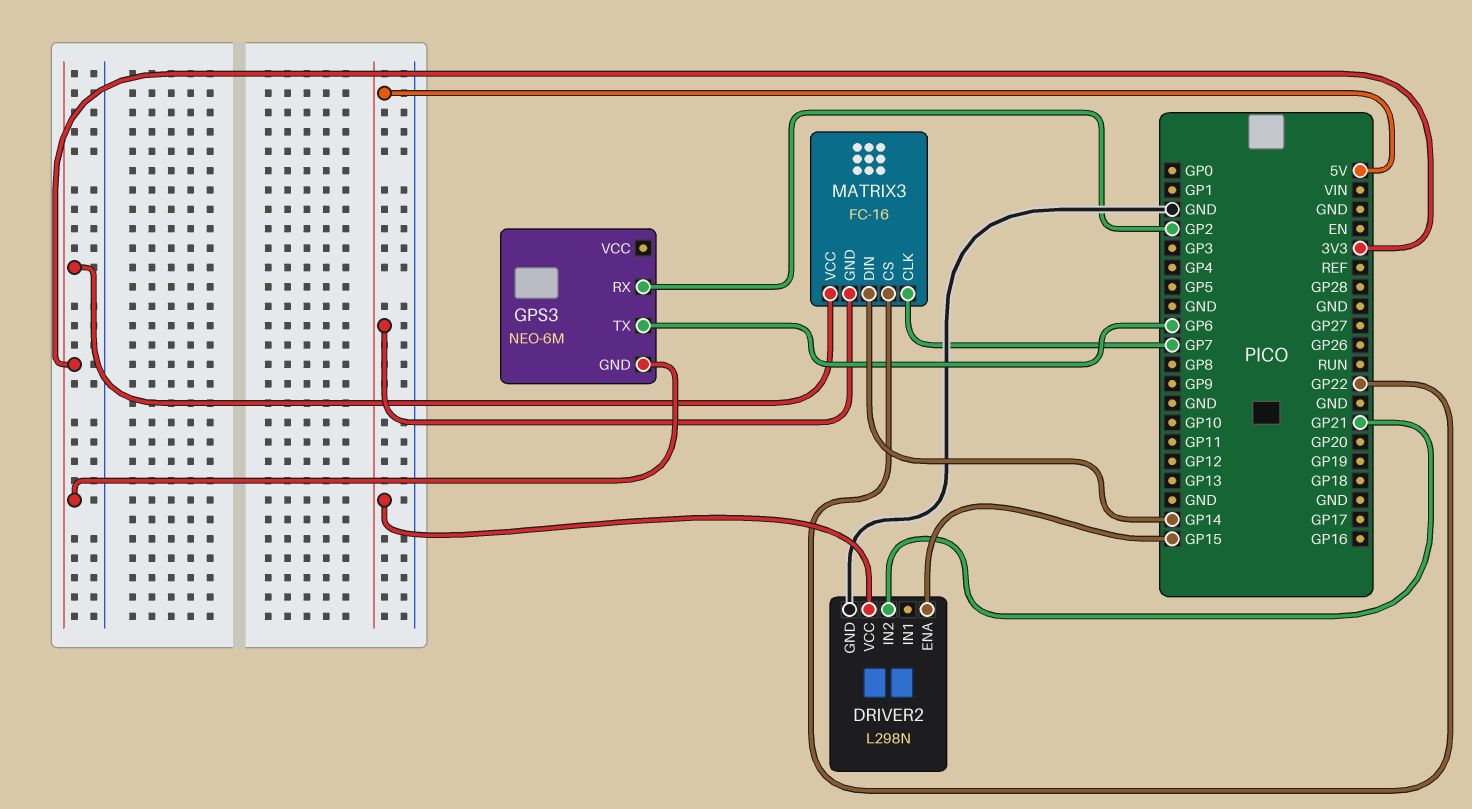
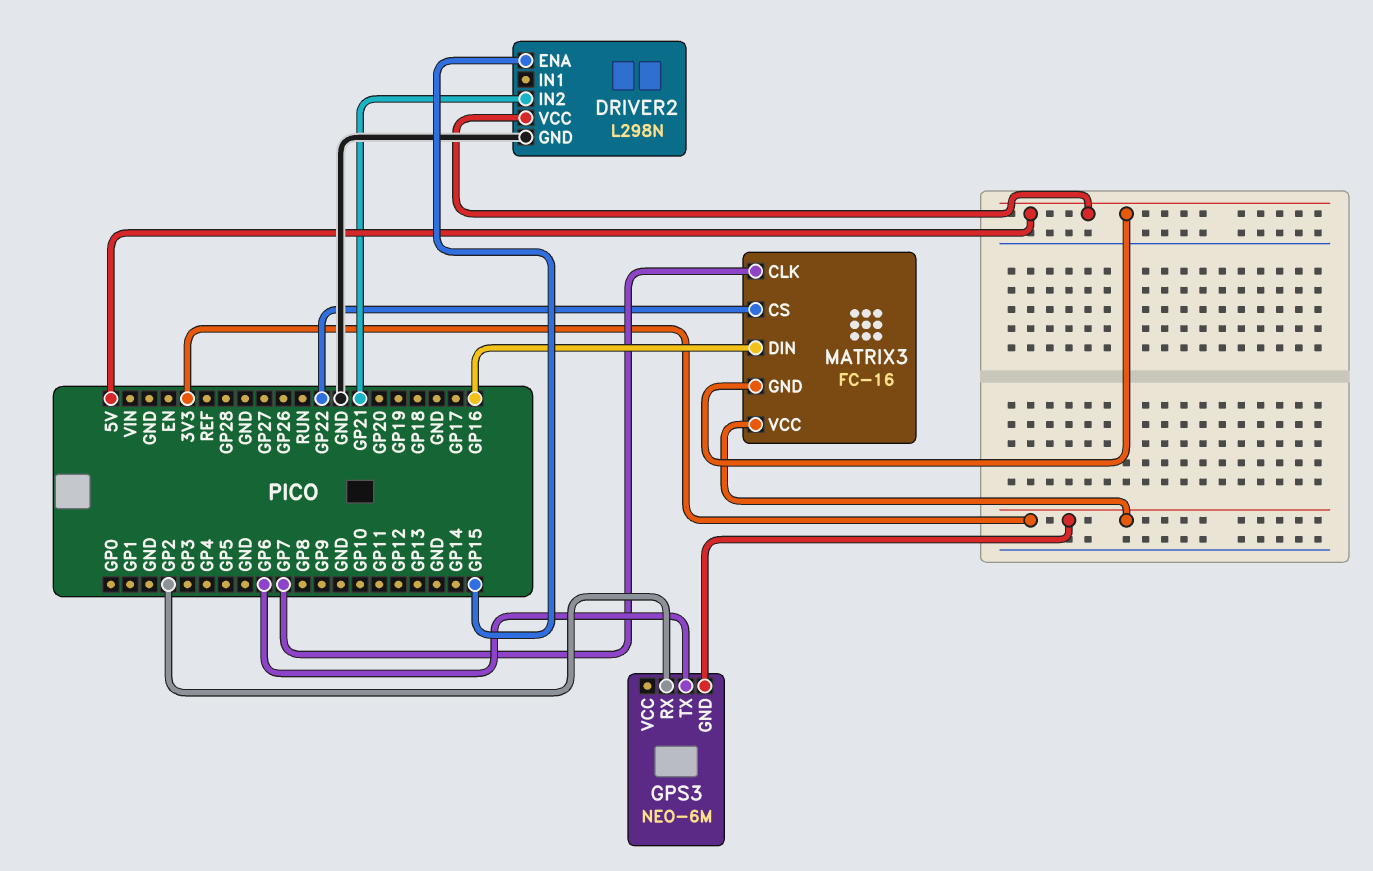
MATRIX3 pin DIN: GP14 -> GP16

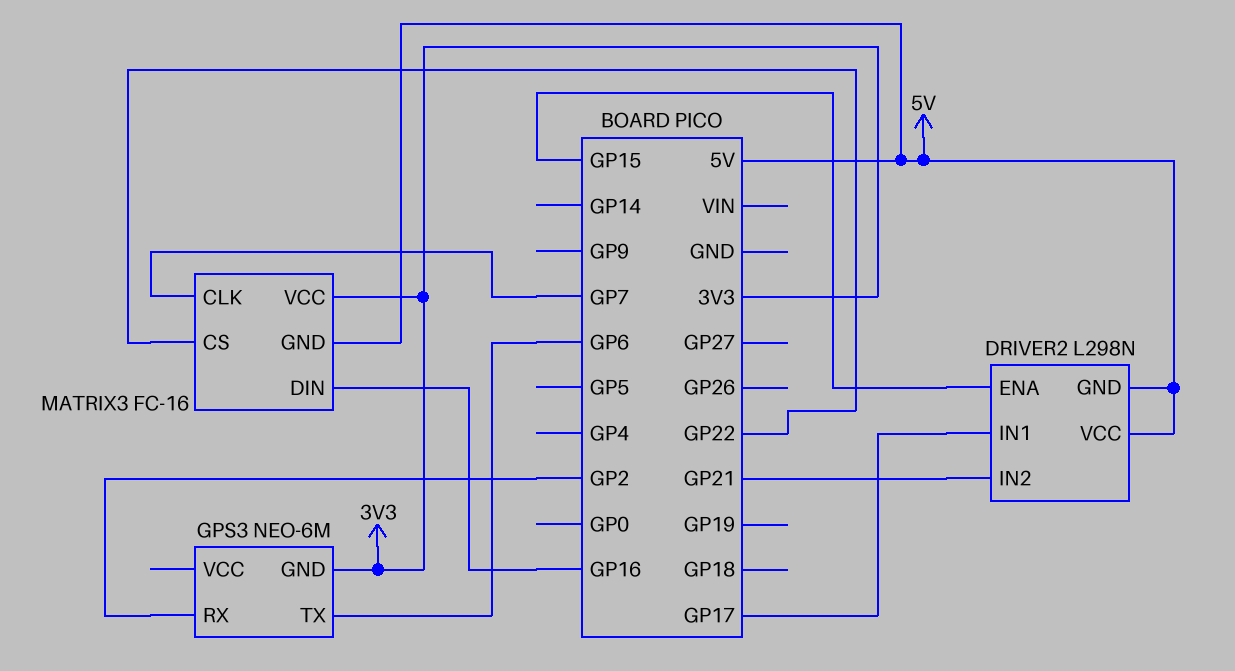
DRIVER2 pin GND: GND -> 5V
DRIVER2 pin IN1: none -> GP17

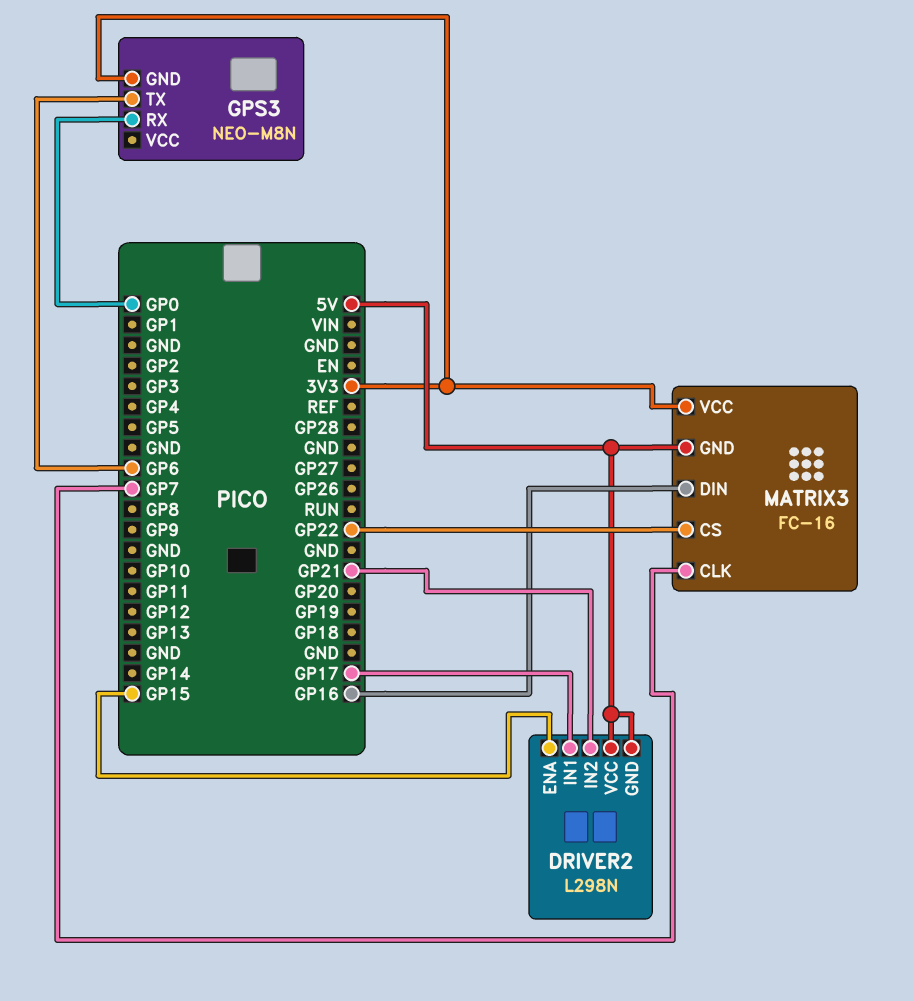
GPS3: NEO-6M -> NEO-M8N
GPS3 pin RX: GP2 -> GP0

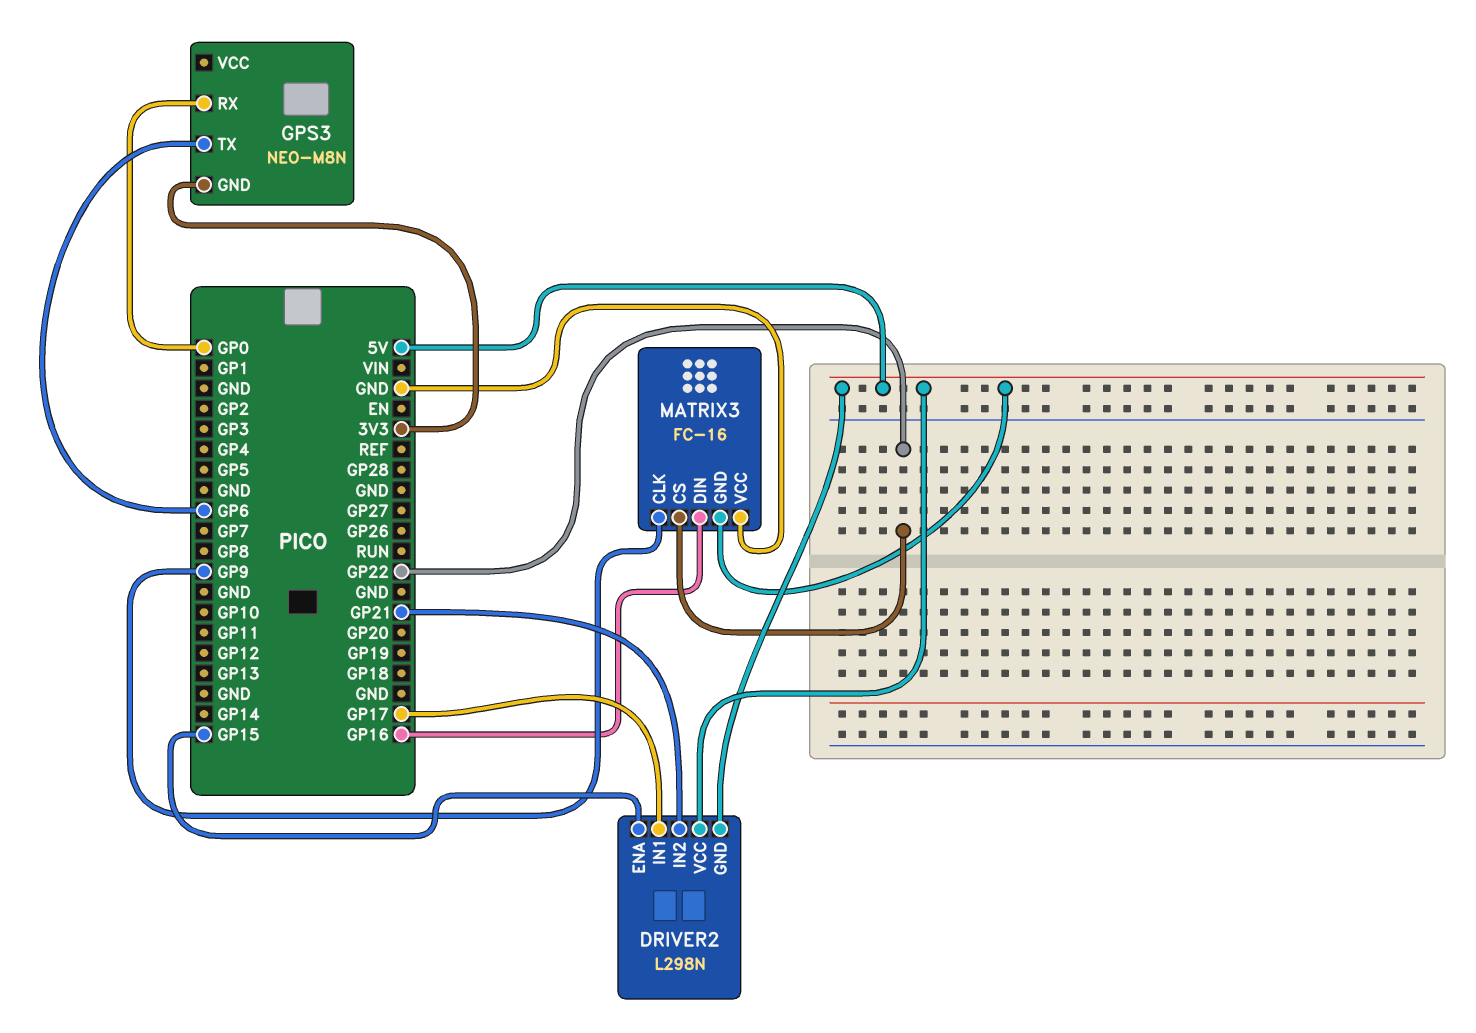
MATRIX3 pin CLK: GP7 -> GP9
MATRIX3 pin VCC: 3V3 -> GND

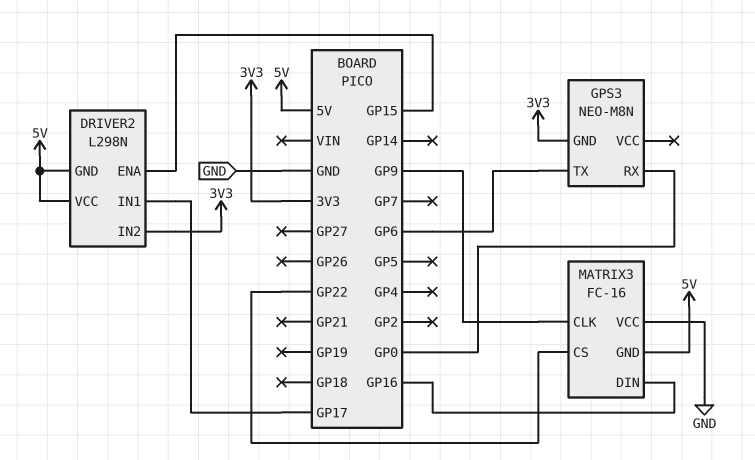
DRIVER2 pin IN2: GP21 -> 3V3

